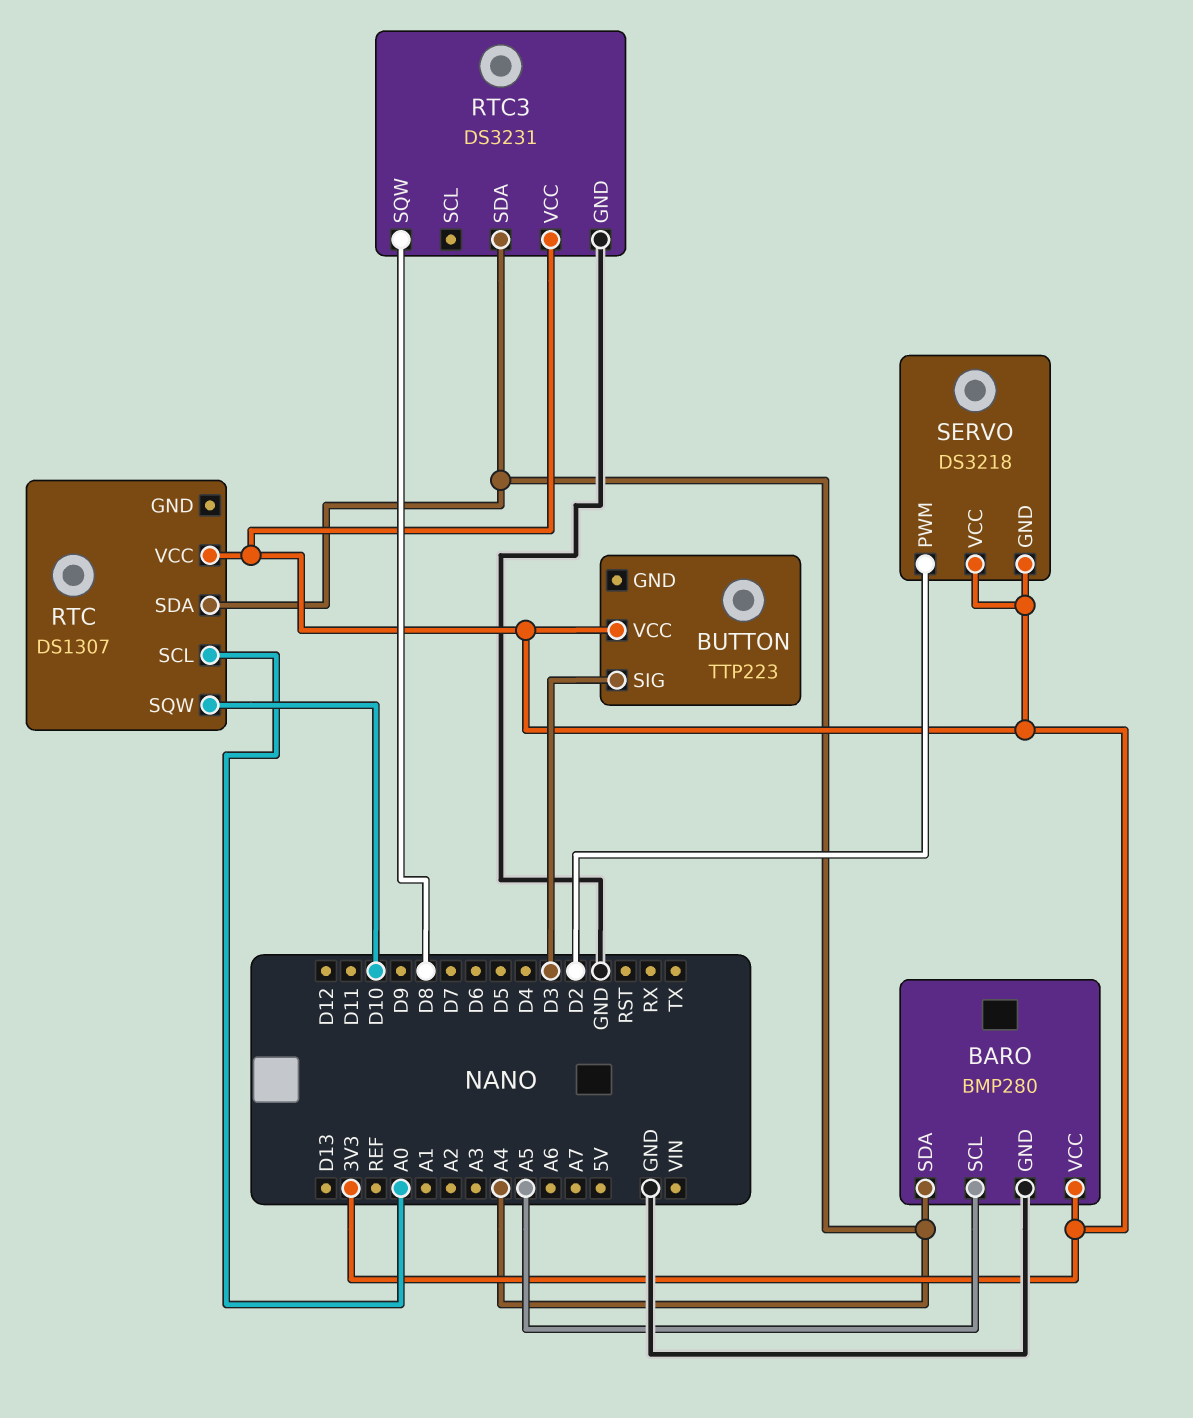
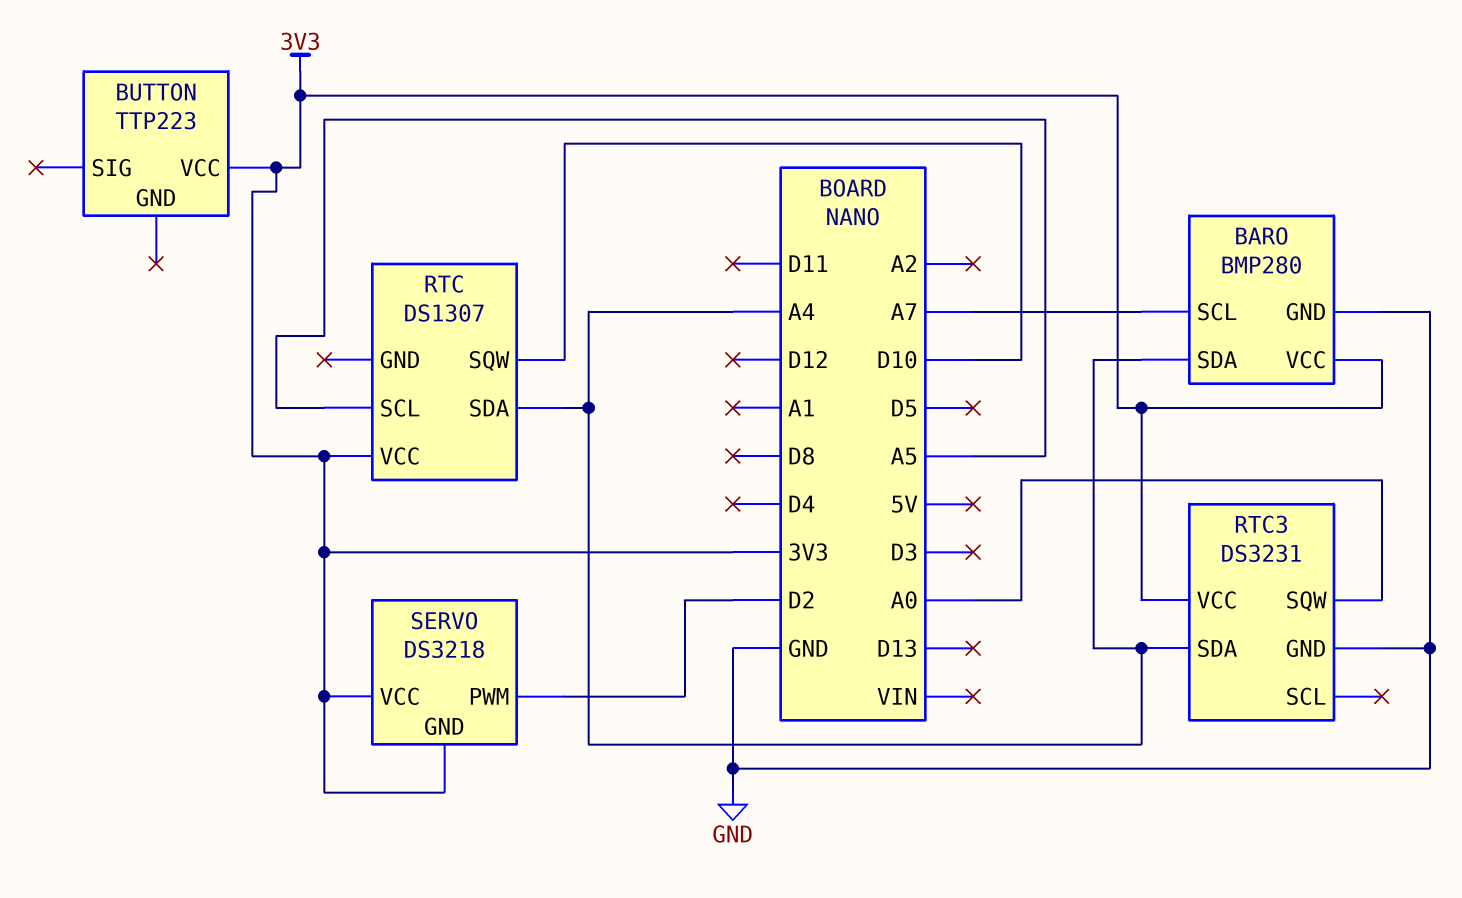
BARO pin SCL: A5 -> A7
BUTTON pin SIG: D3 -> none
RTC pin SCL: A0 -> A5
RTC3 pin SQW: D8 -> A0

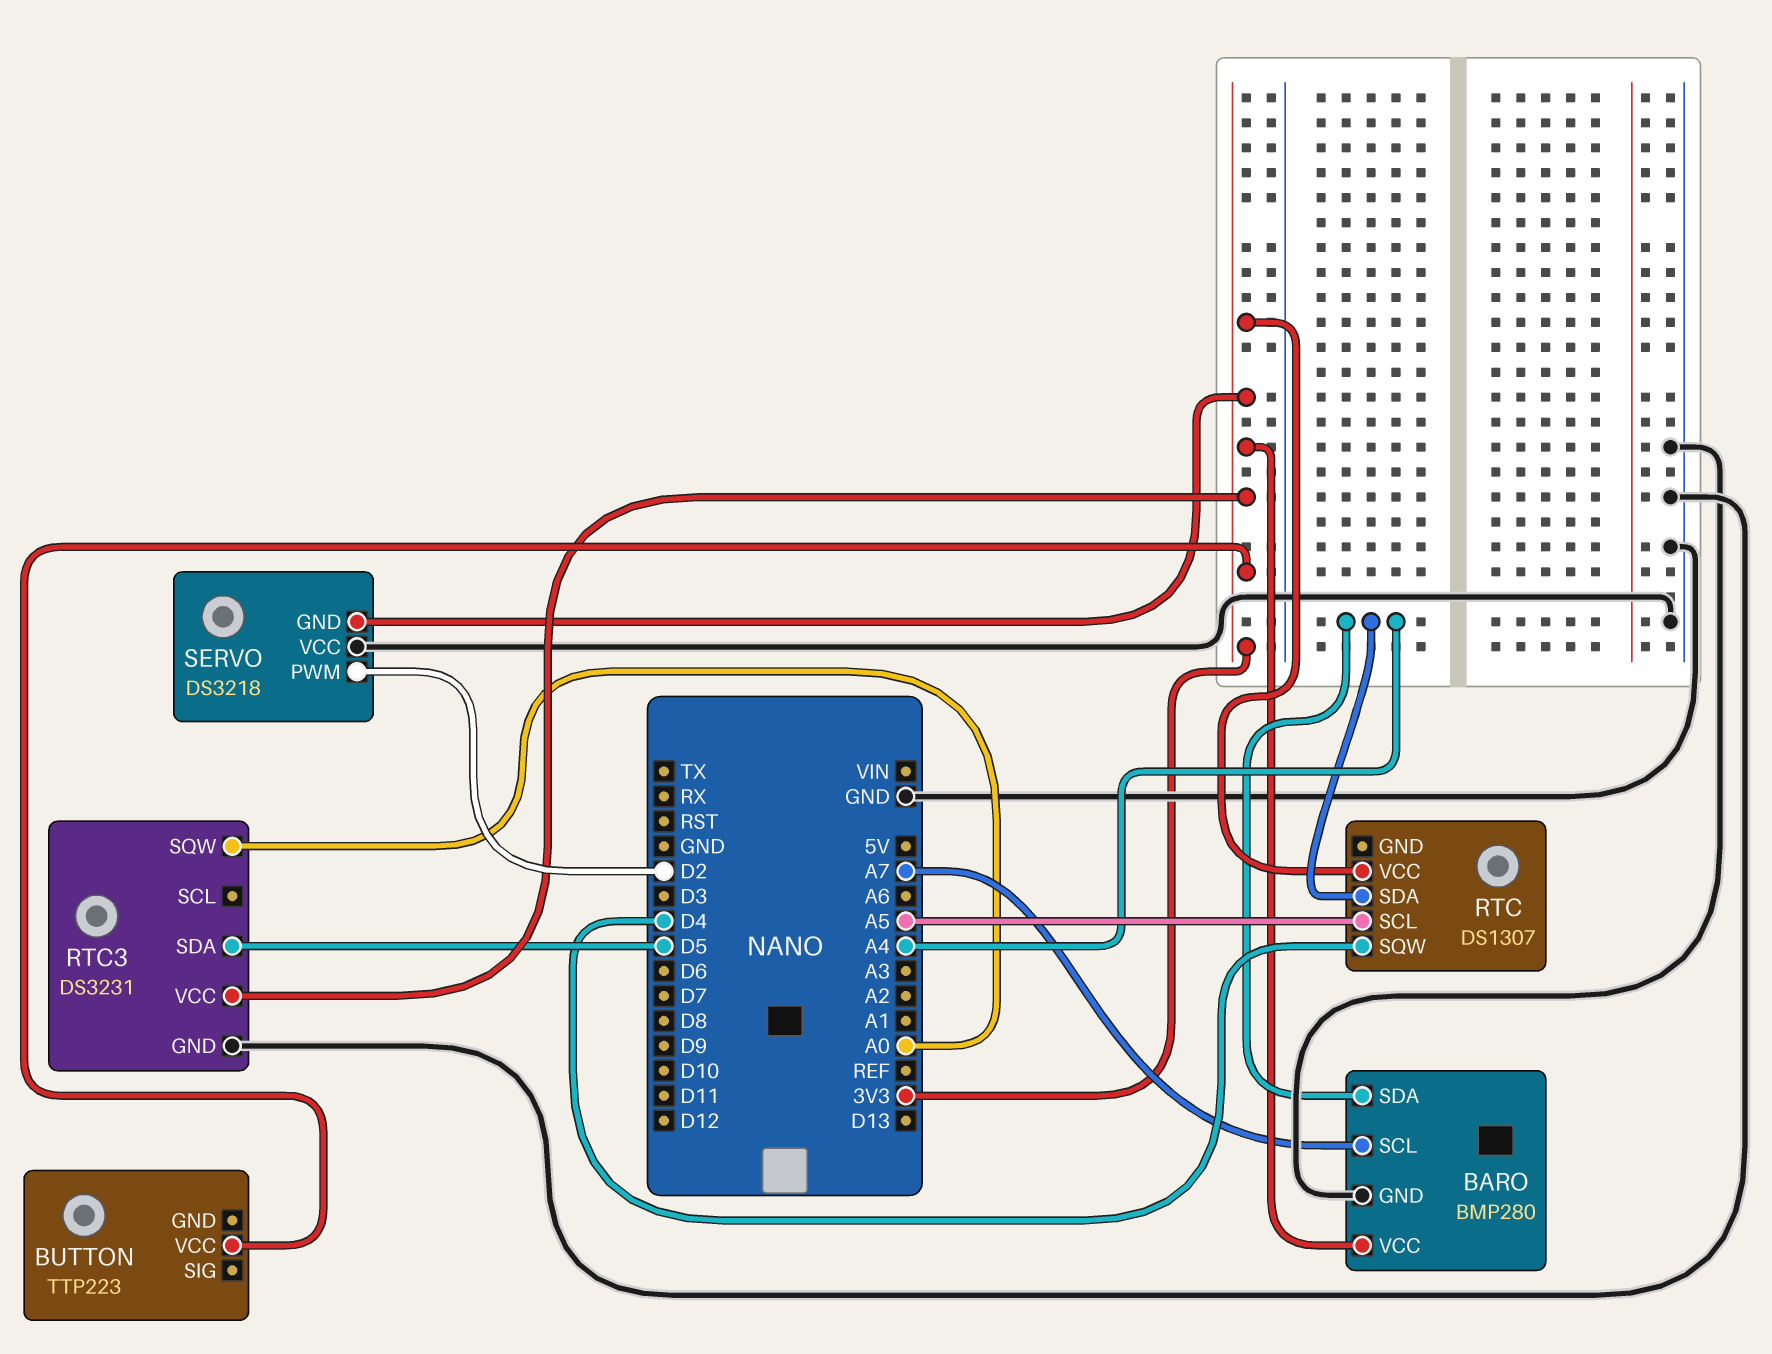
RTC pin SQW: D10 -> D4
RTC3 pin SDA: A4 -> D5
SERVO pin VCC: 3V3 -> GND

